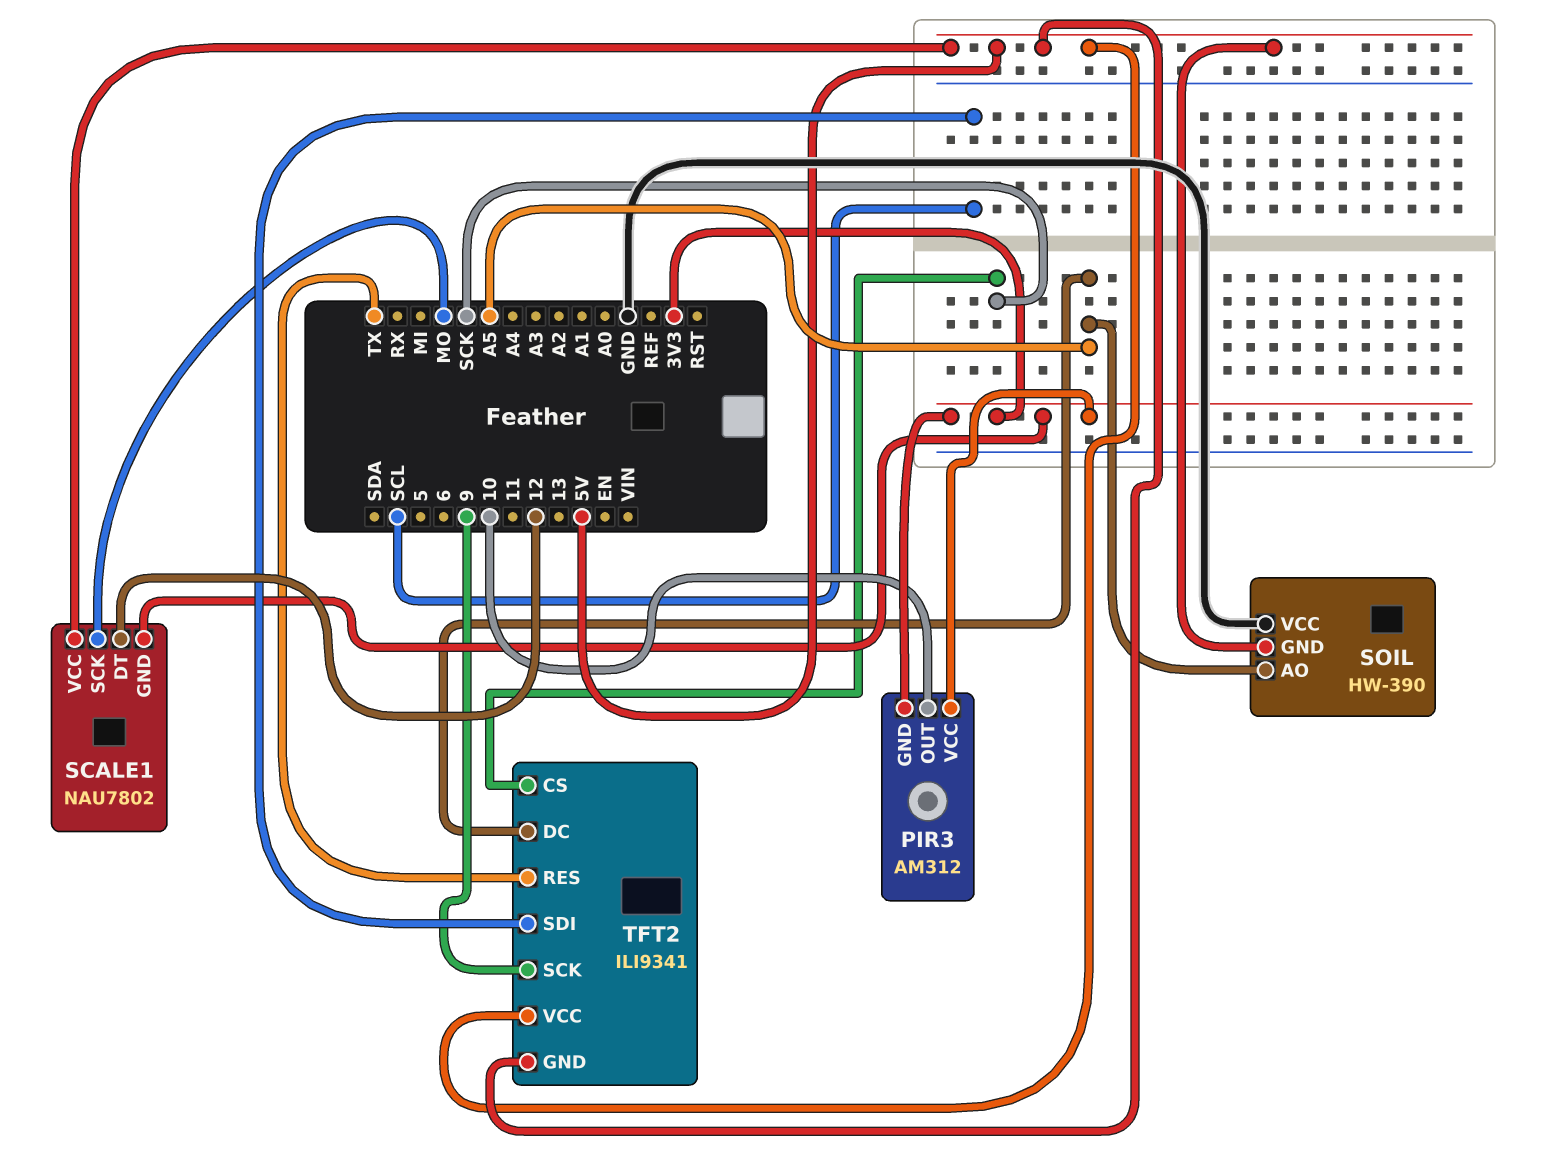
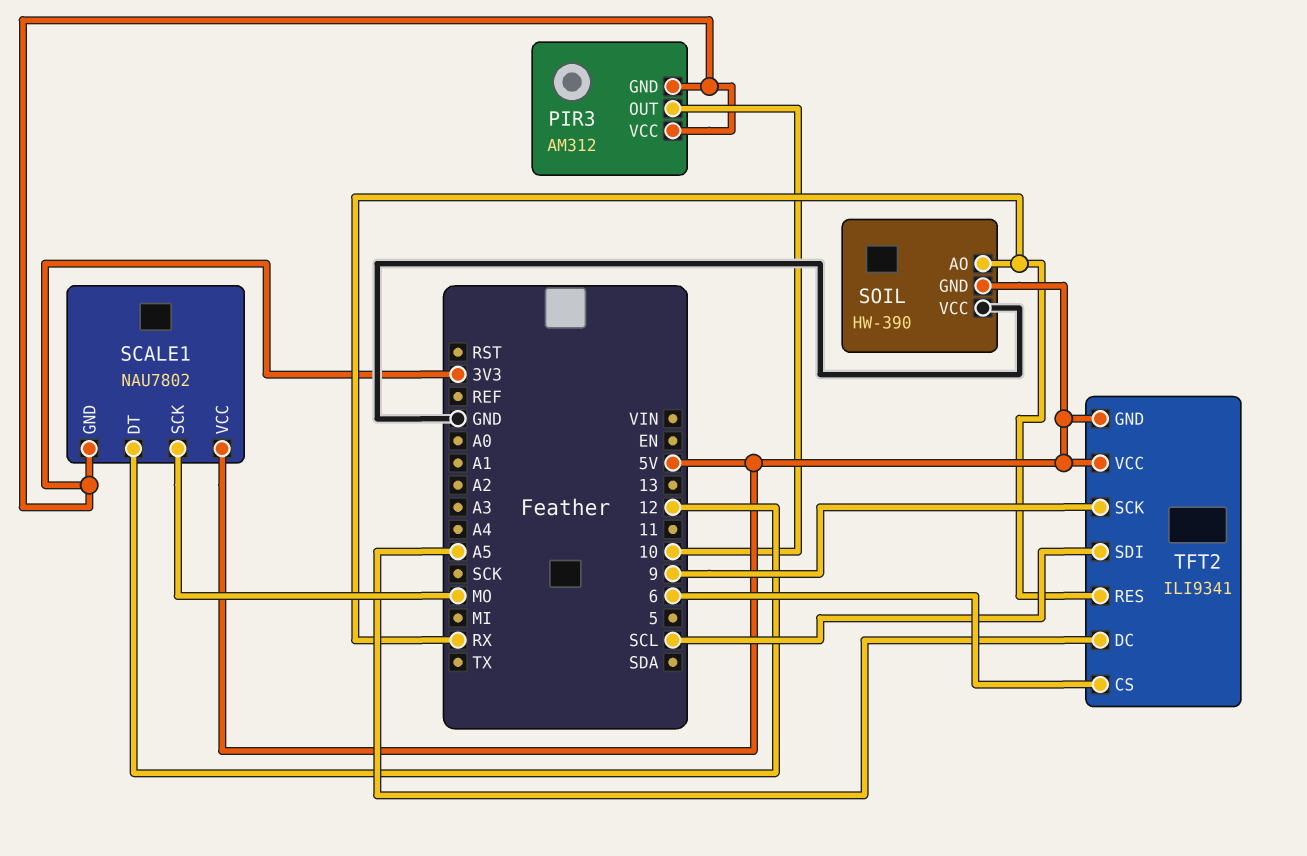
SOIL pin AO: A5 -> RX
TFT2 pin CS: SCK -> 6
TFT2 pin RES: TX -> RX

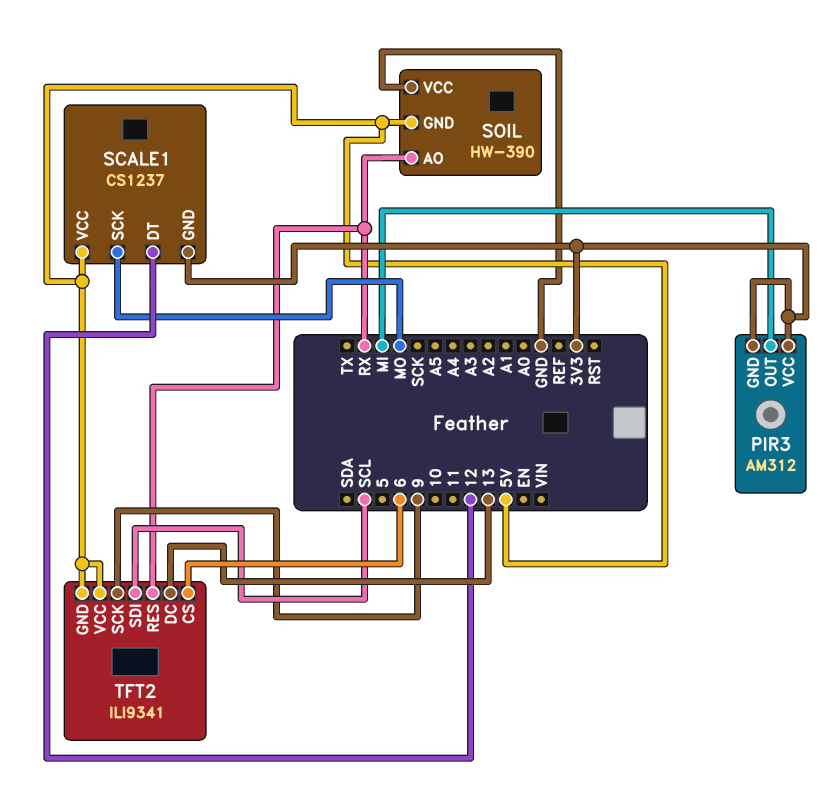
PIR3 pin OUT: 10 -> MI
SCALE1: NAU7802 -> CS1237
TFT2 pin DC: A5 -> 13

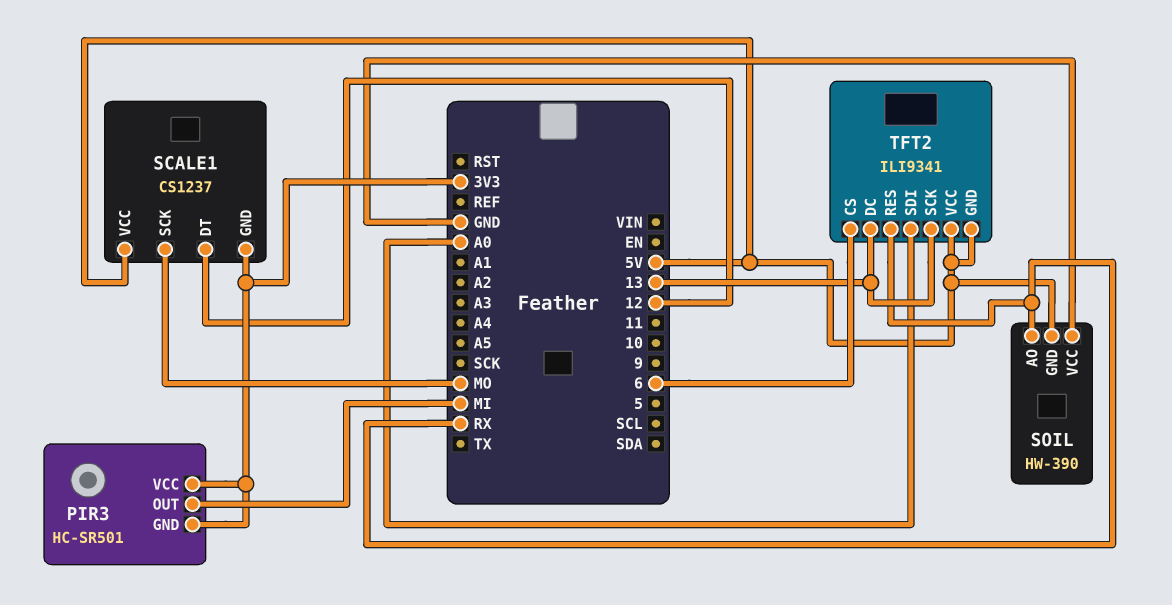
PIR3: AM312 -> HC-SR501
TFT2 pin SCK: 9 -> 13
TFT2 pin SDI: SCL -> A0

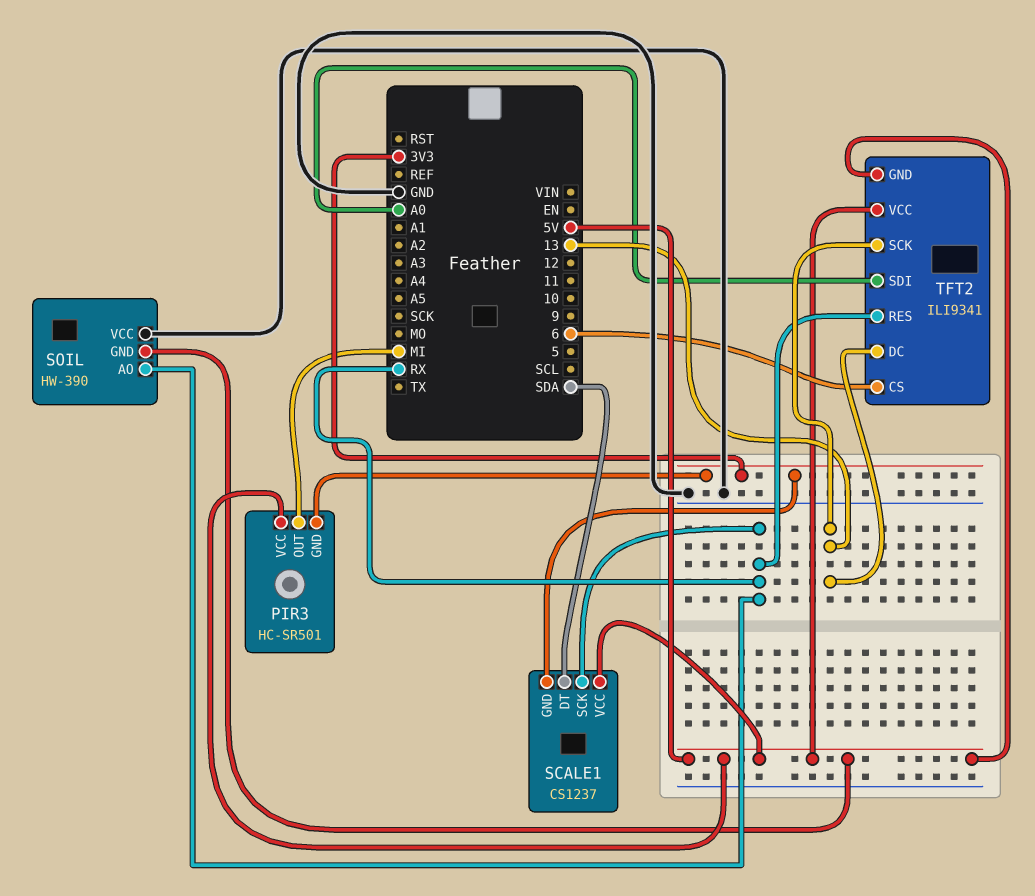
PIR3 pin VCC: 3V3 -> 5V
SCALE1 pin DT: 12 -> SDA
SCALE1 pin SCK: MO -> RX

